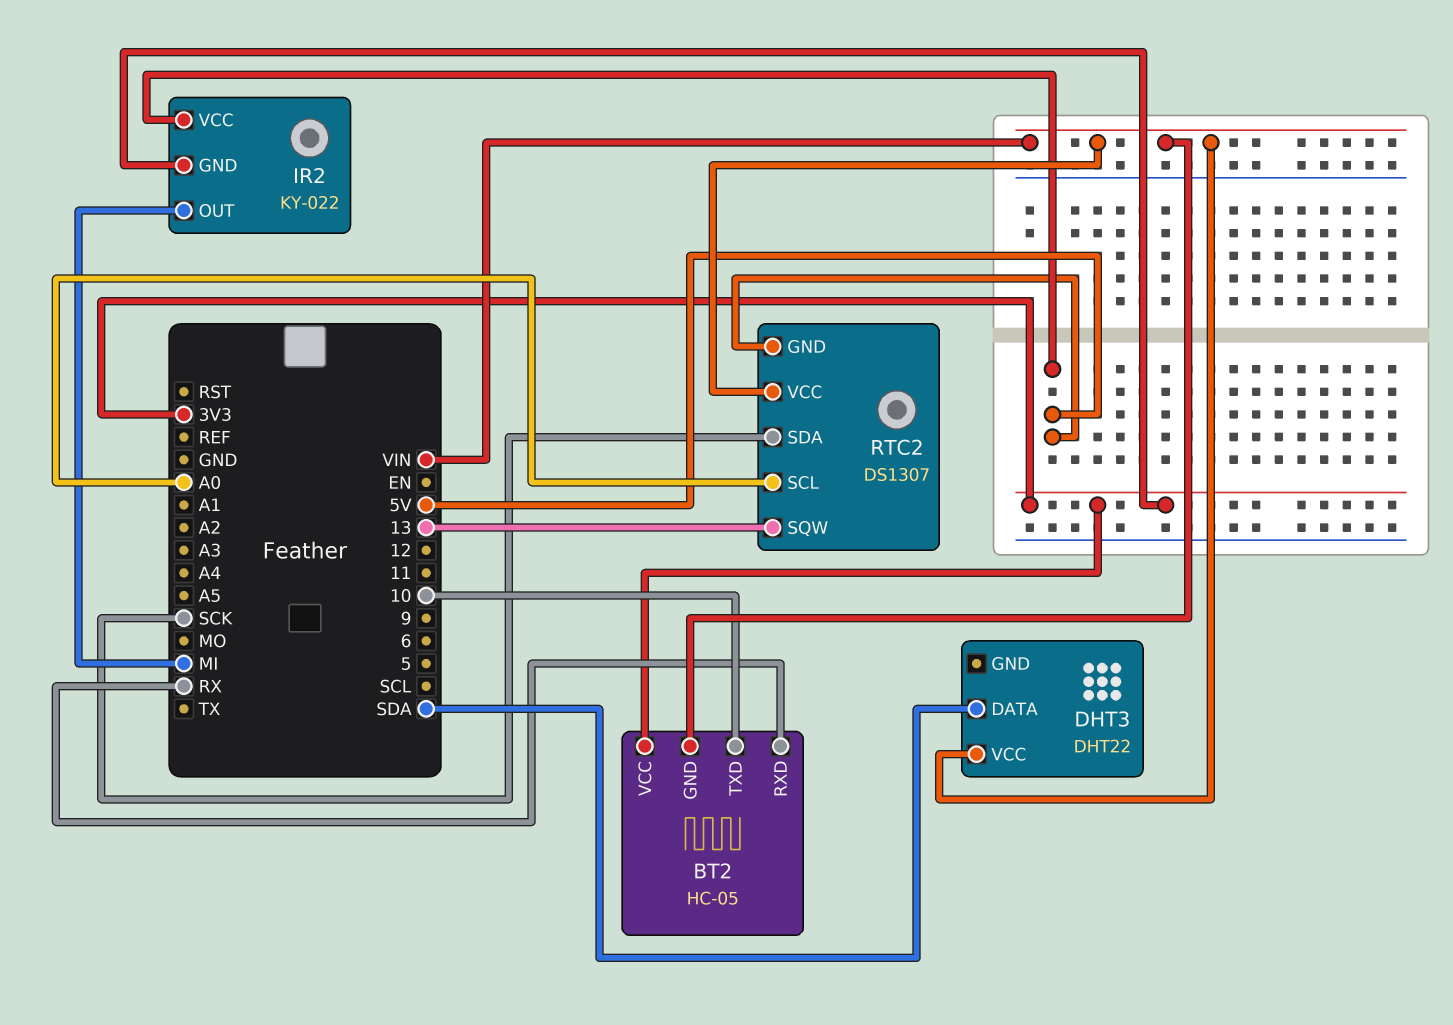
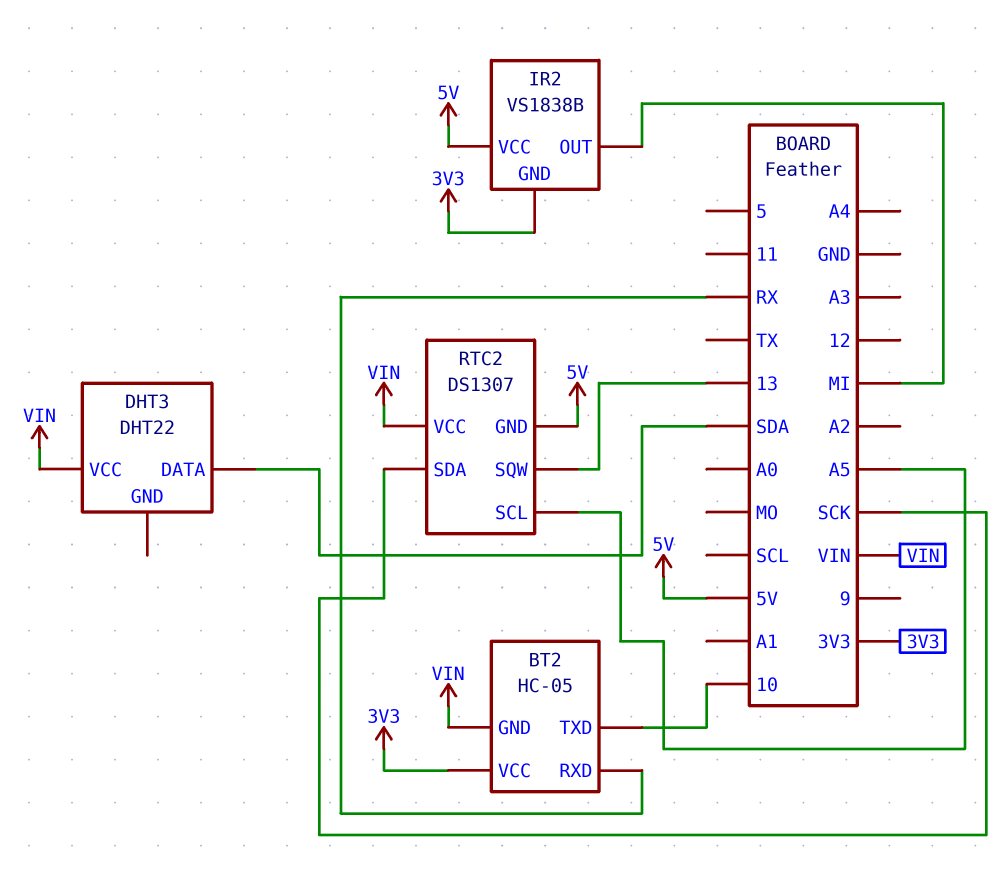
IR2: KY-022 -> VS1838B
RTC2 pin SCL: A0 -> A5

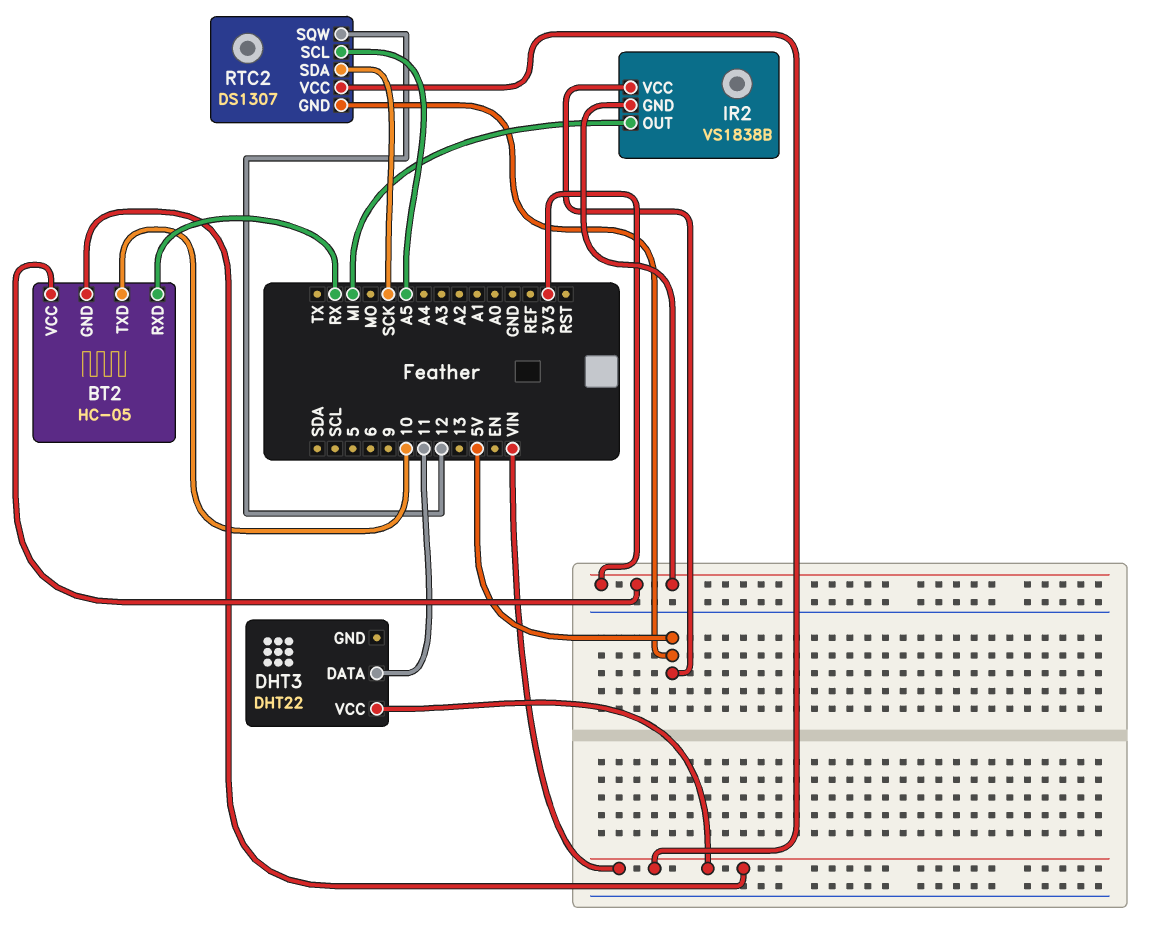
DHT3 pin DATA: SDA -> 11
RTC2 pin SQW: 13 -> 12

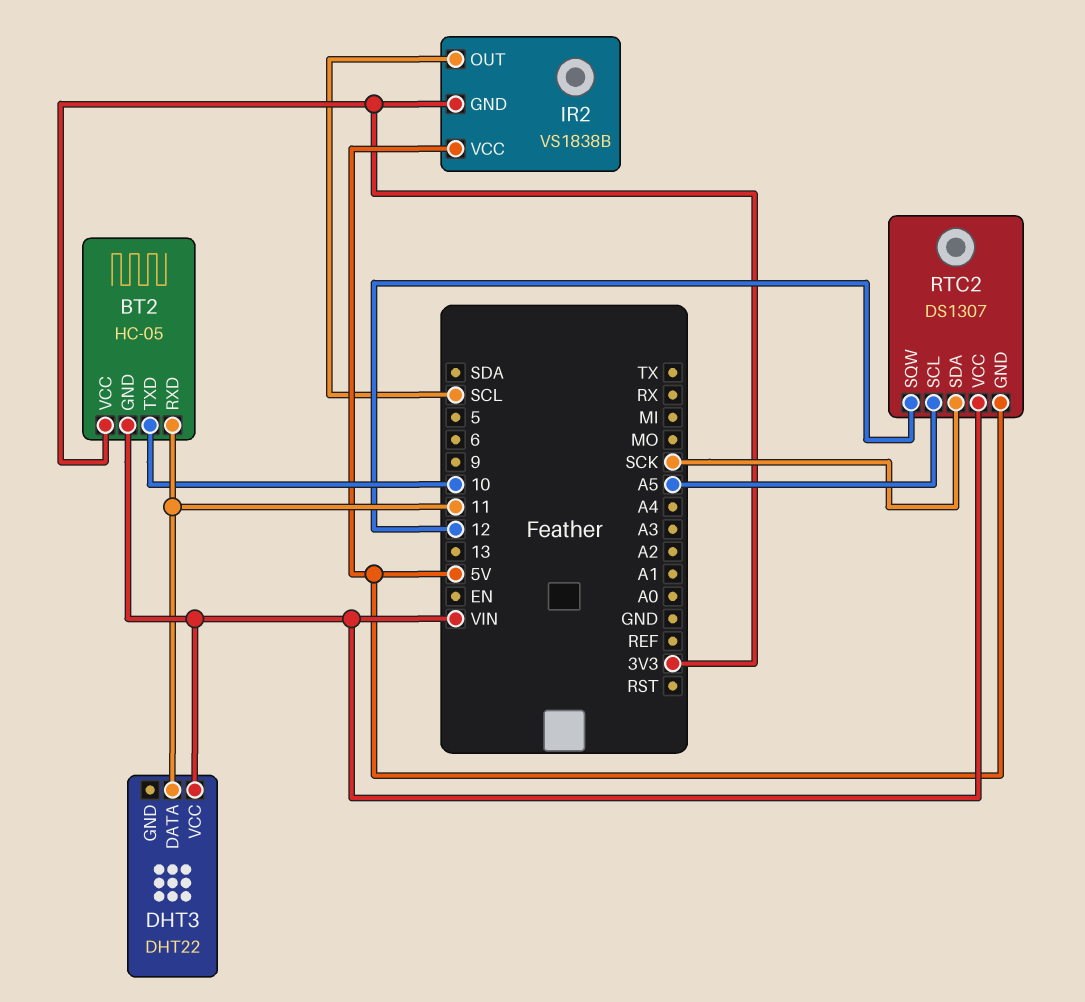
BT2 pin RXD: RX -> 11
IR2 pin OUT: MI -> SCL

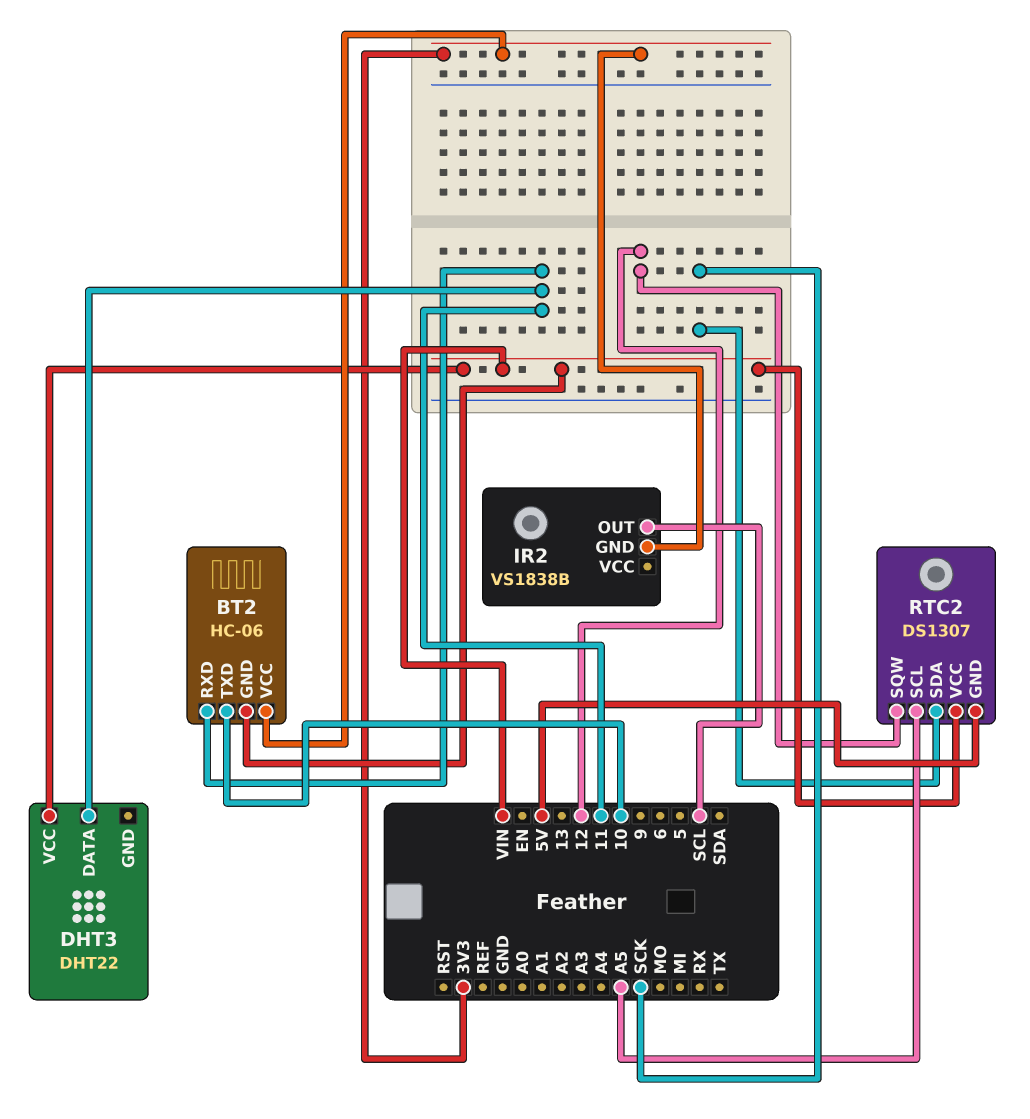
BT2: HC-05 -> HC-06
IR2 pin VCC: 5V -> none

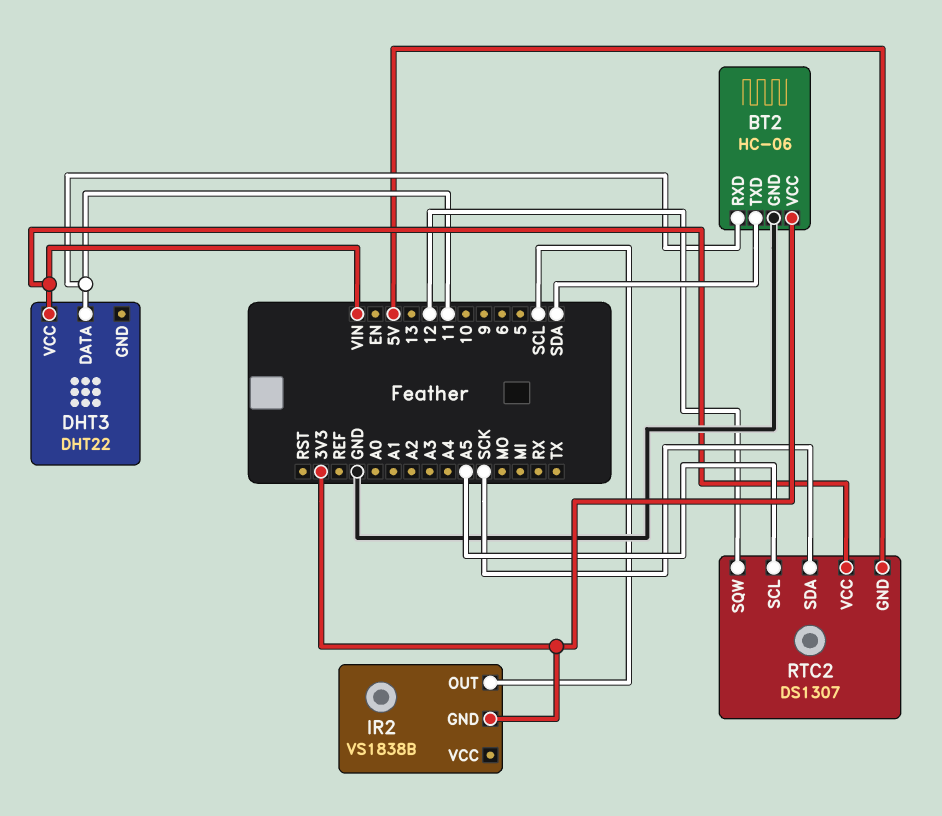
BT2 pin GND: VIN -> GND
BT2 pin TXD: 10 -> SDA

